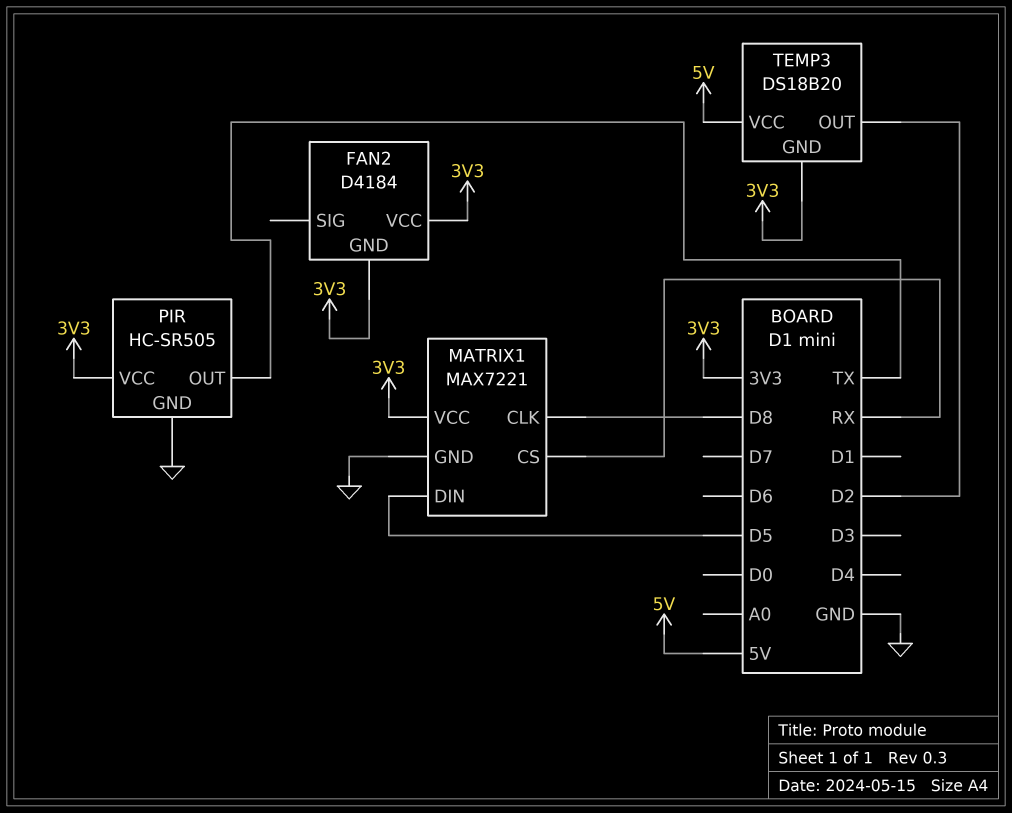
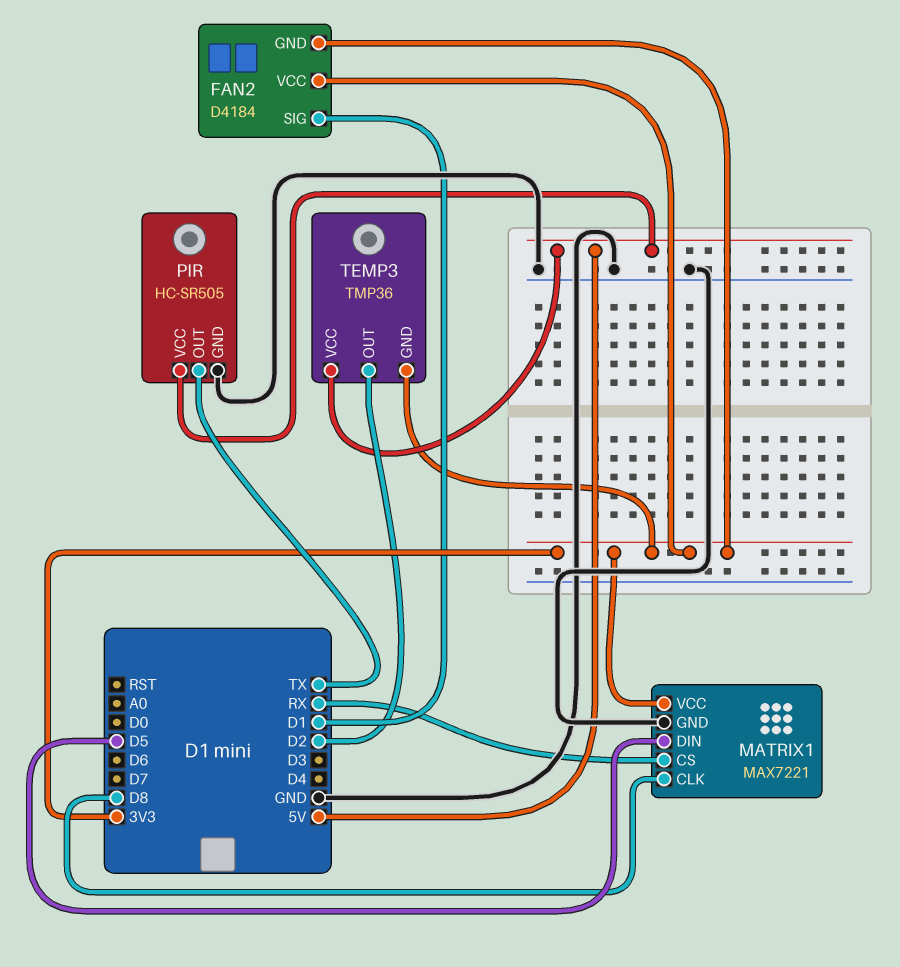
FAN2 pin SIG: none -> D1
PIR pin VCC: 3V3 -> 5V
TEMP3: DS18B20 -> TMP36

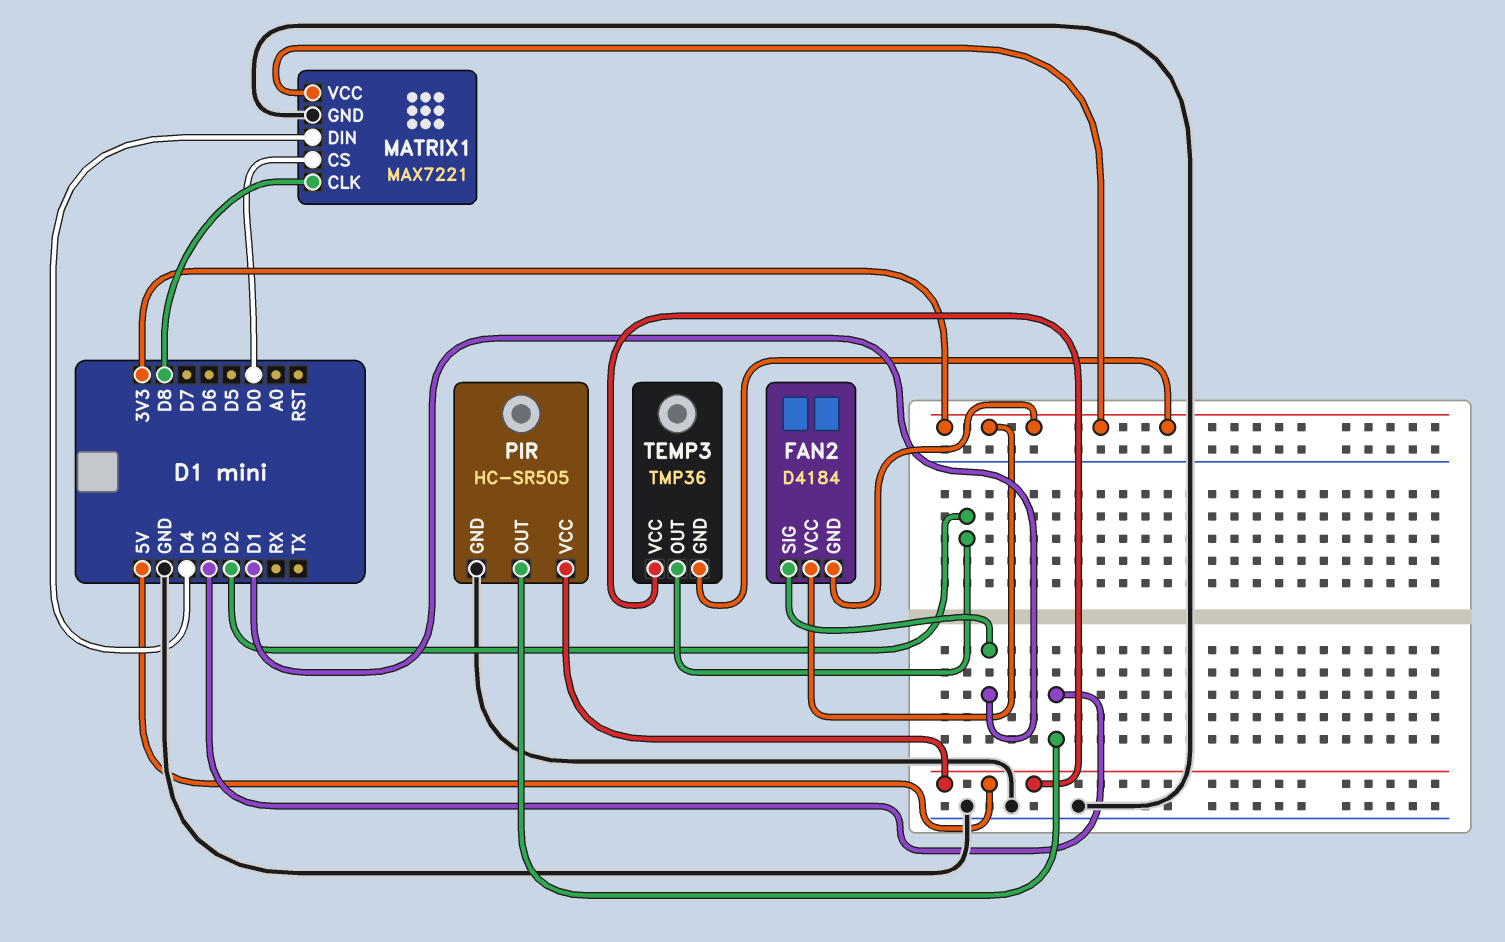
MATRIX1 pin CS: RX -> D0
MATRIX1 pin DIN: D5 -> D4
PIR pin OUT: TX -> D3

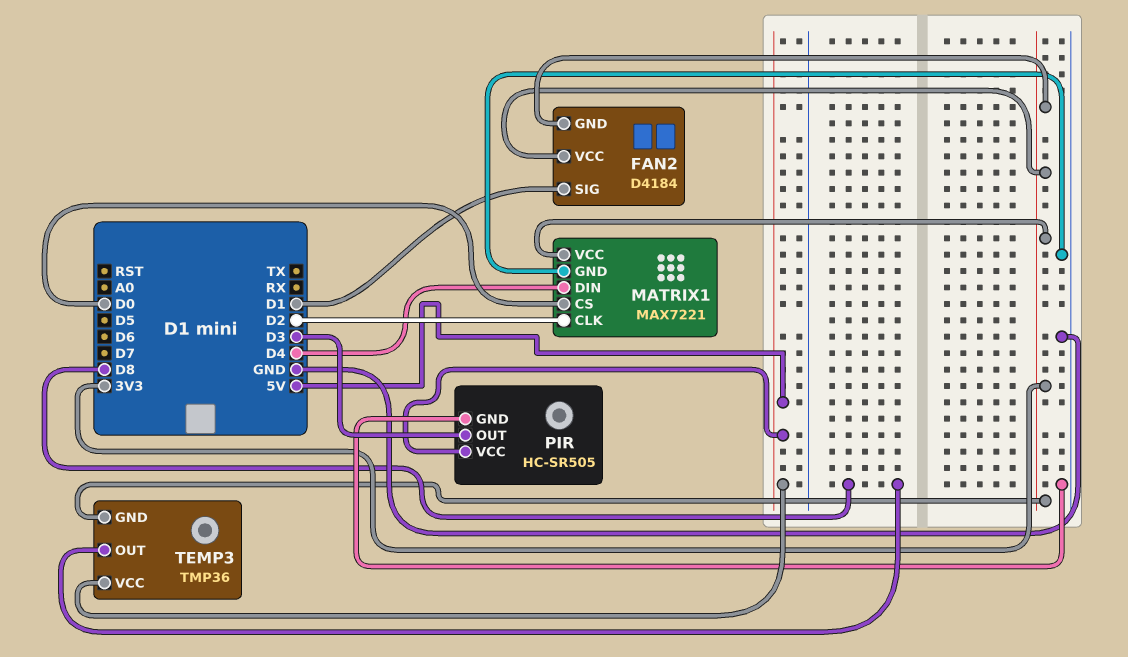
MATRIX1 pin CLK: D8 -> D2
TEMP3 pin OUT: D2 -> D8

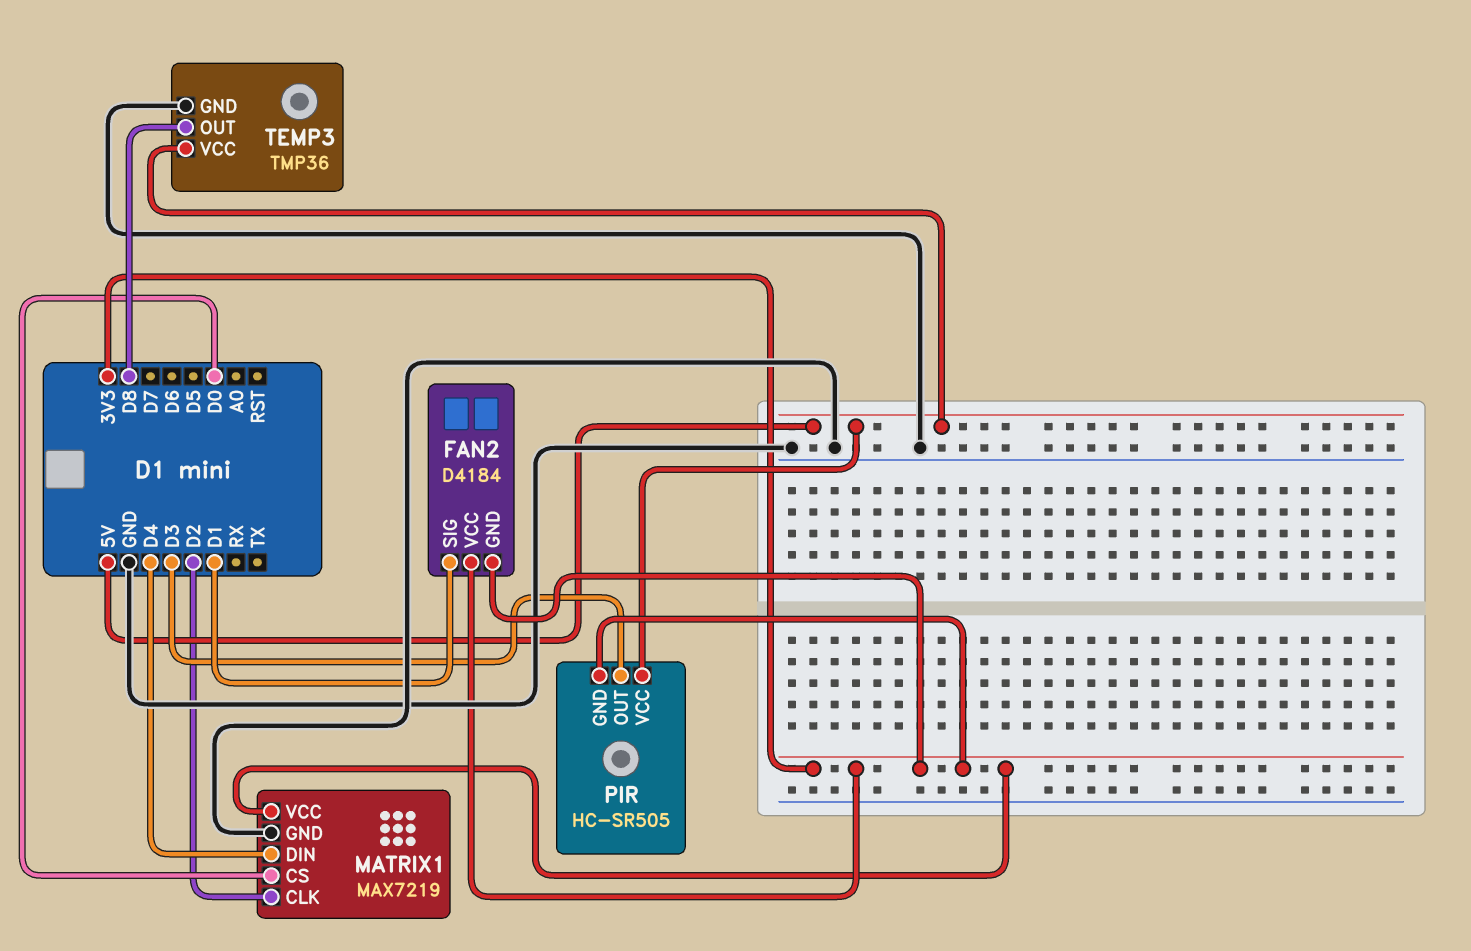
MATRIX1: MAX7221 -> MAX7219
PIR pin GND: GND -> 3V3
TEMP3 pin GND: 3V3 -> GND

